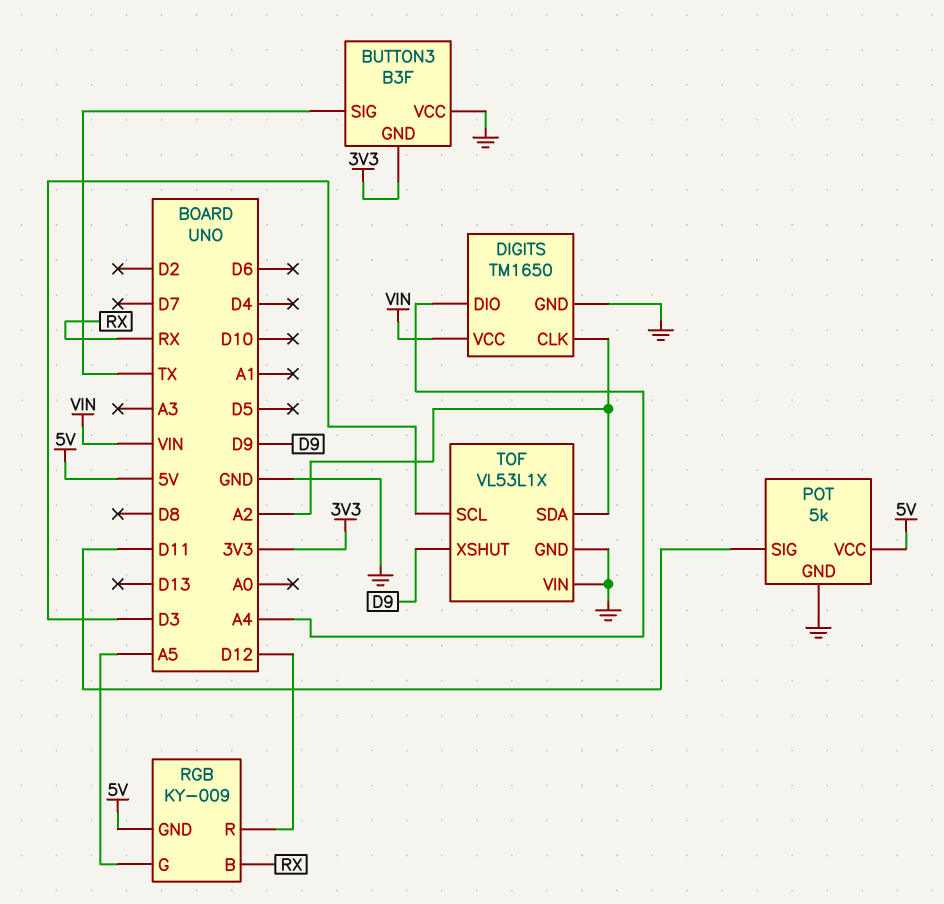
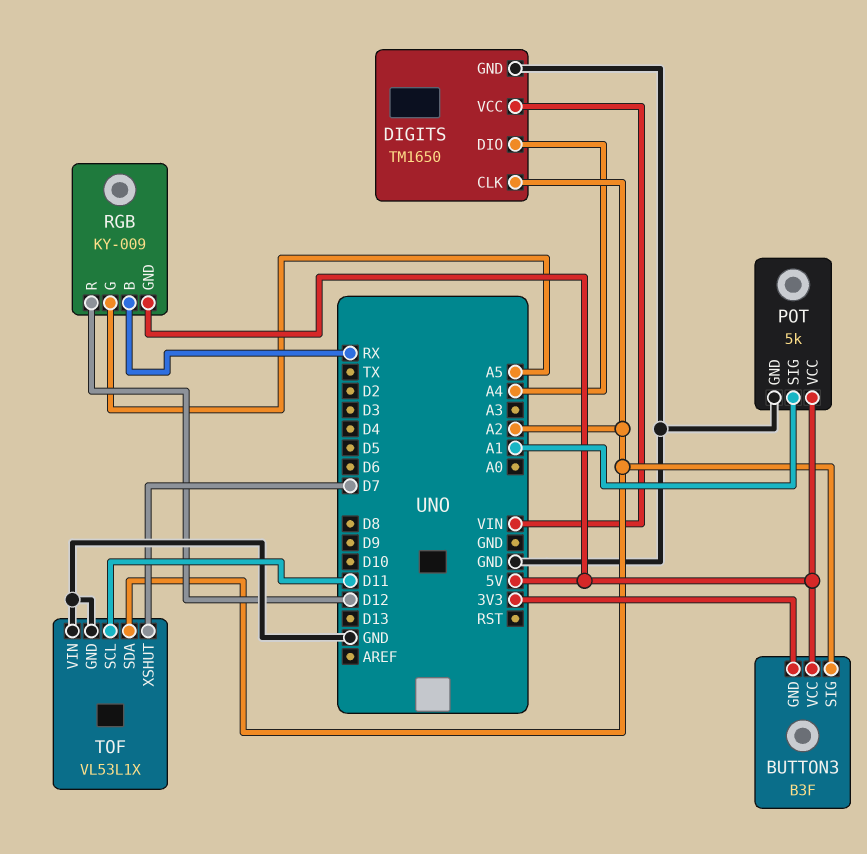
BUTTON3 pin SIG: TX -> A2
BUTTON3 pin VCC: GND -> 5V
POT pin SIG: D11 -> A1
TOF pin SCL: D3 -> D11
TOF pin XSHUT: D9 -> D7

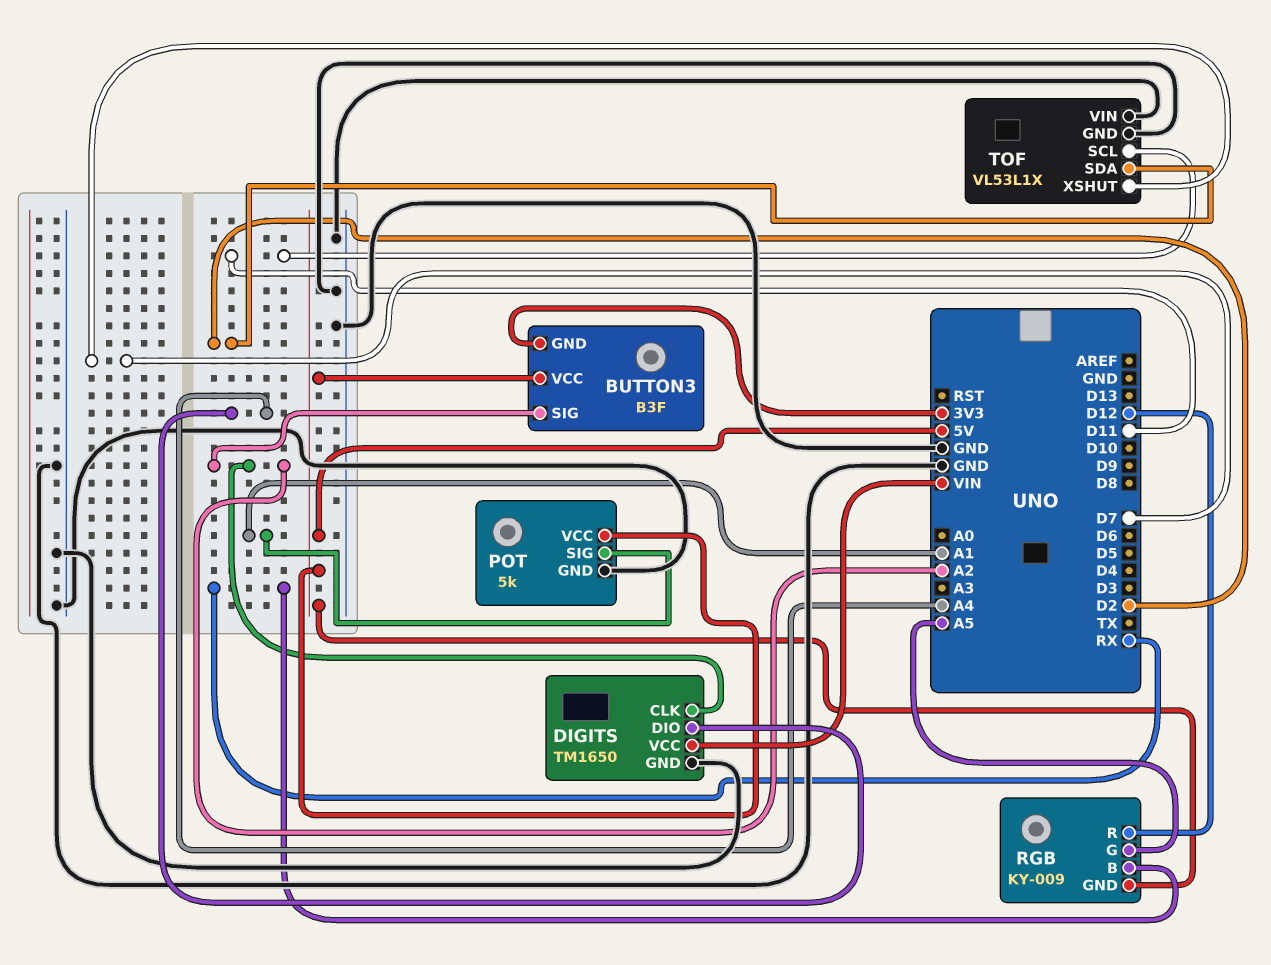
TOF pin SDA: A2 -> D2

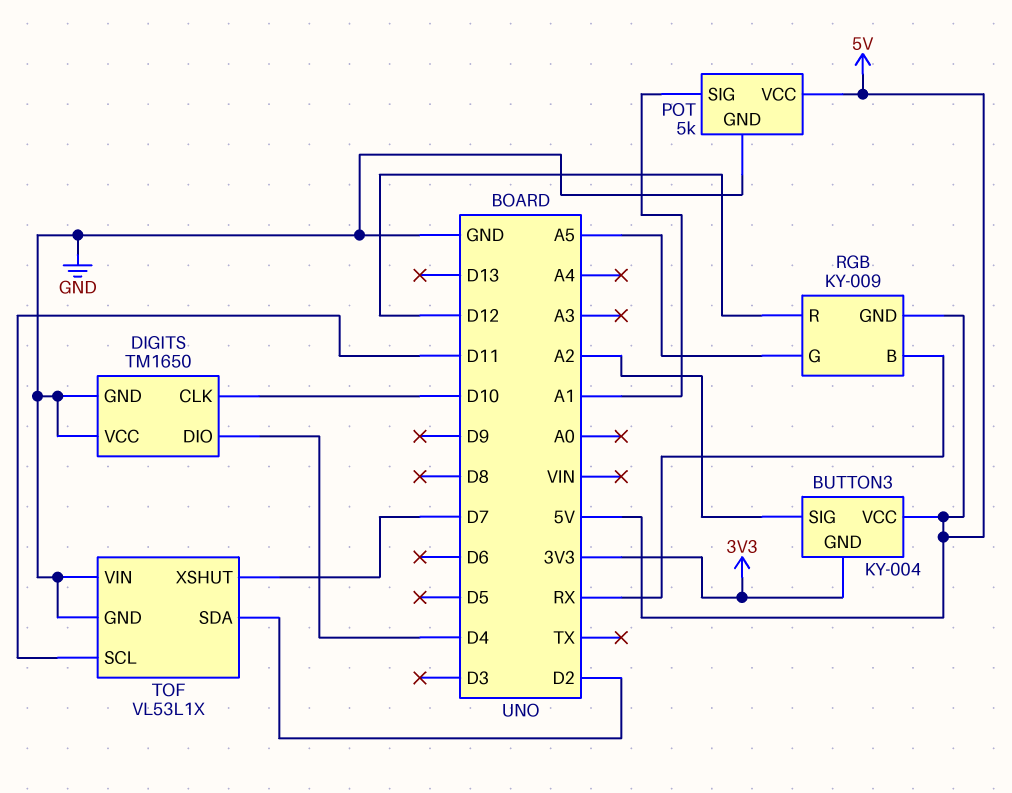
BUTTON3: B3F -> KY-004
DIGITS pin CLK: A2 -> D10
DIGITS pin DIO: A4 -> D4
DIGITS pin VCC: VIN -> GND

